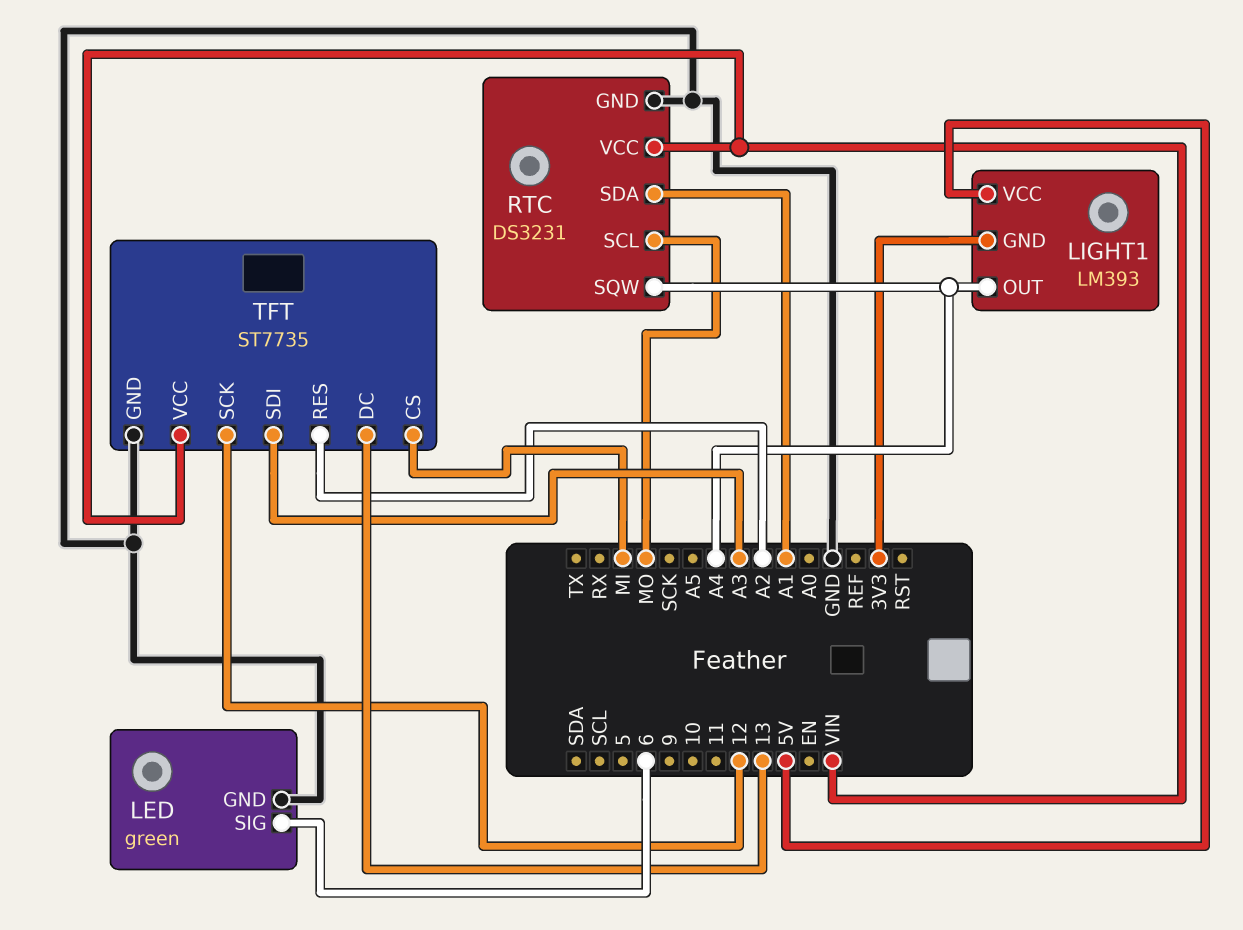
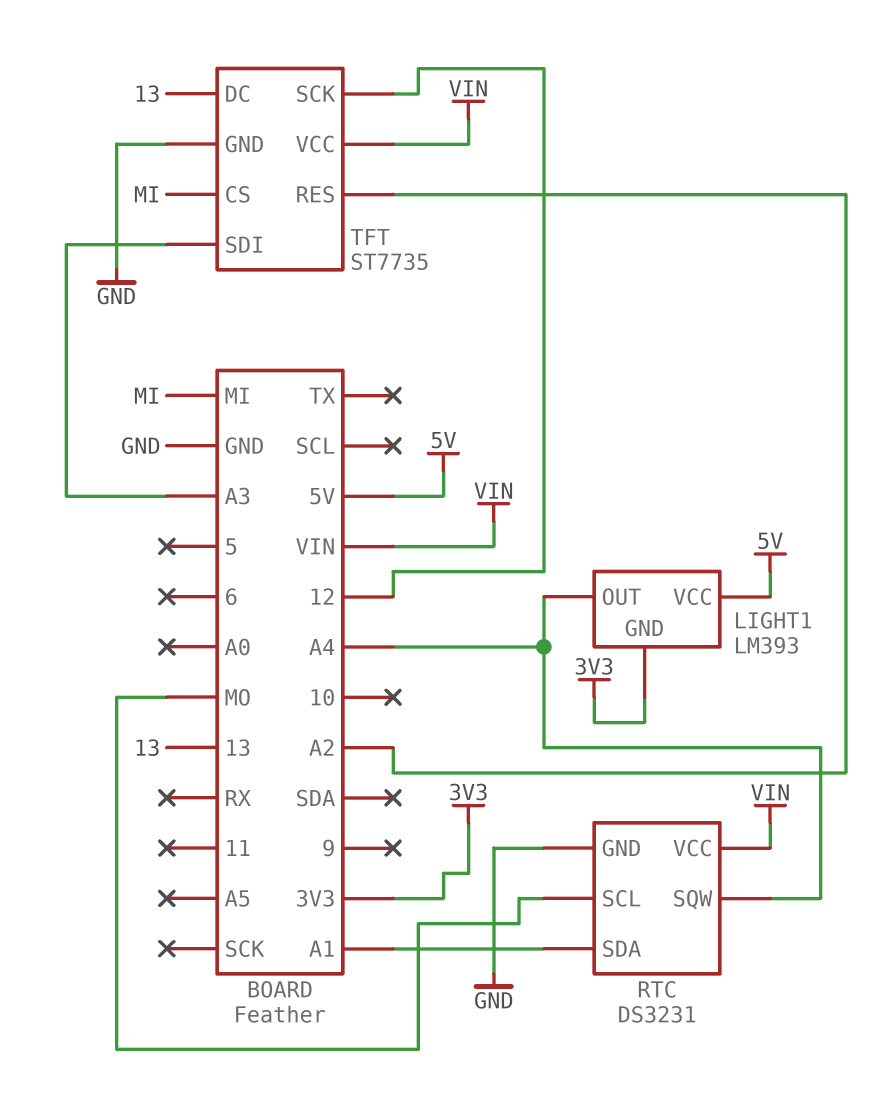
LED: green -> none
LED pin GND: GND -> none
LED pin SIG: 6 -> none

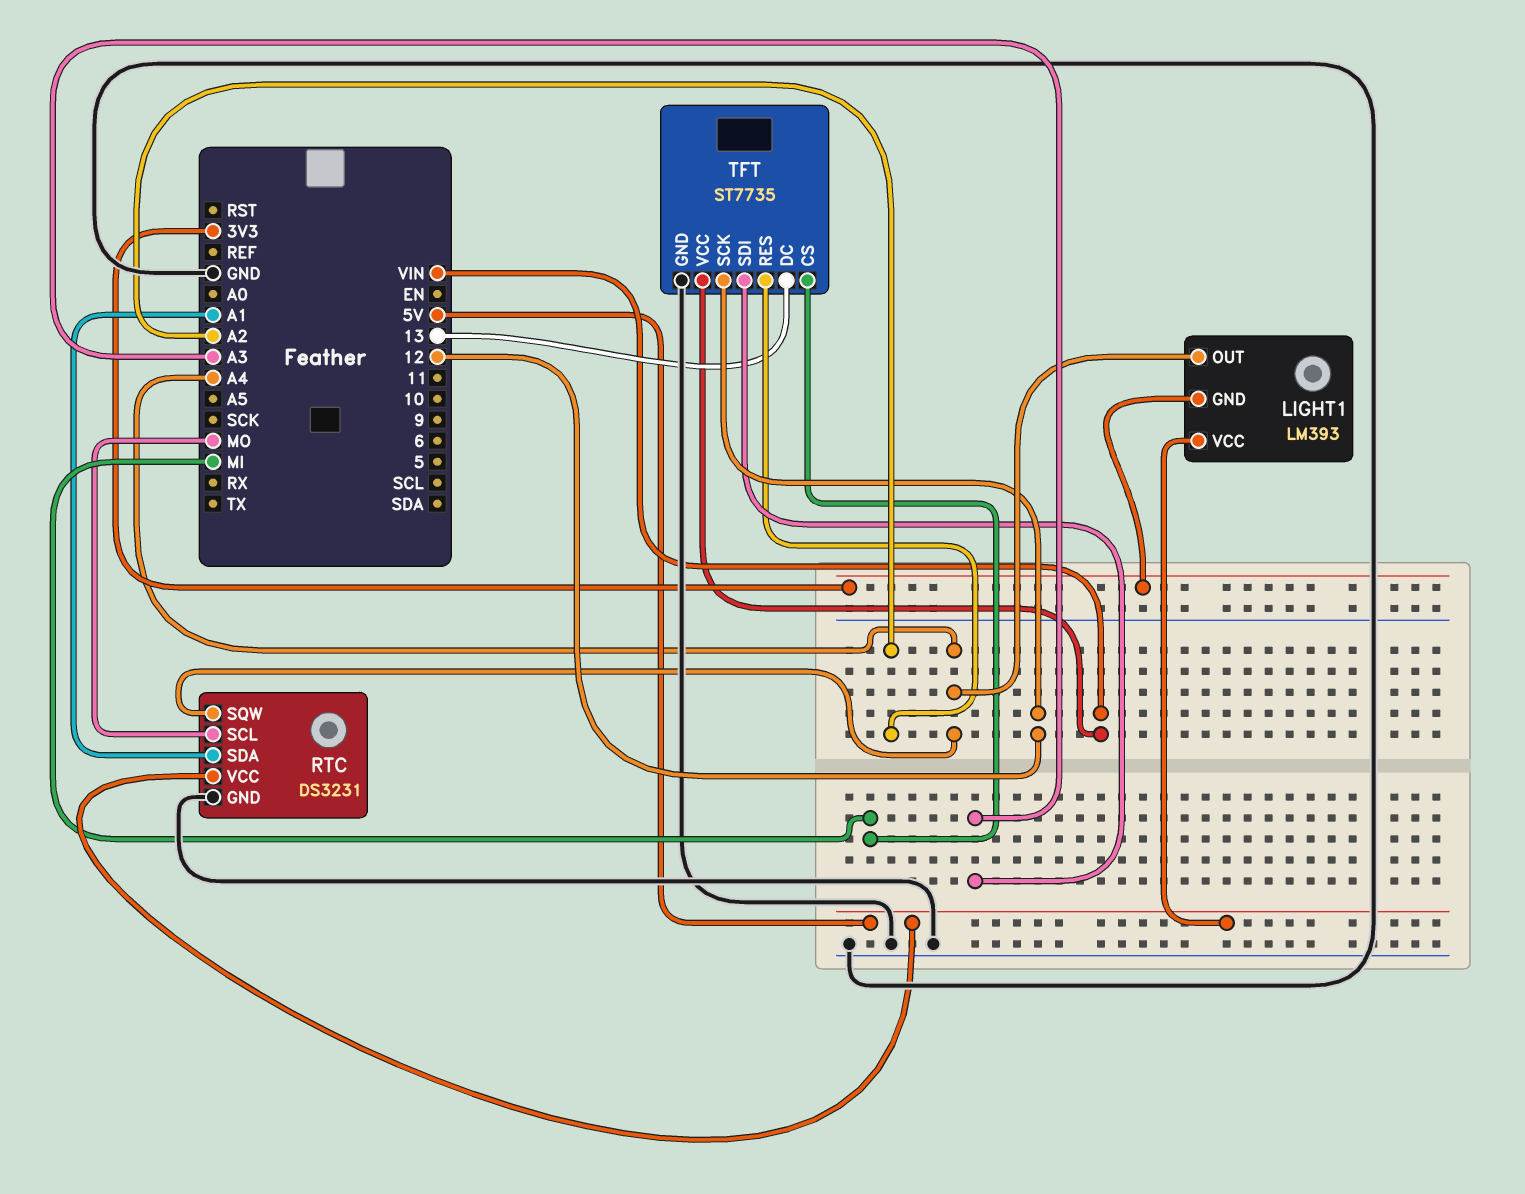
RTC pin VCC: VIN -> 5V

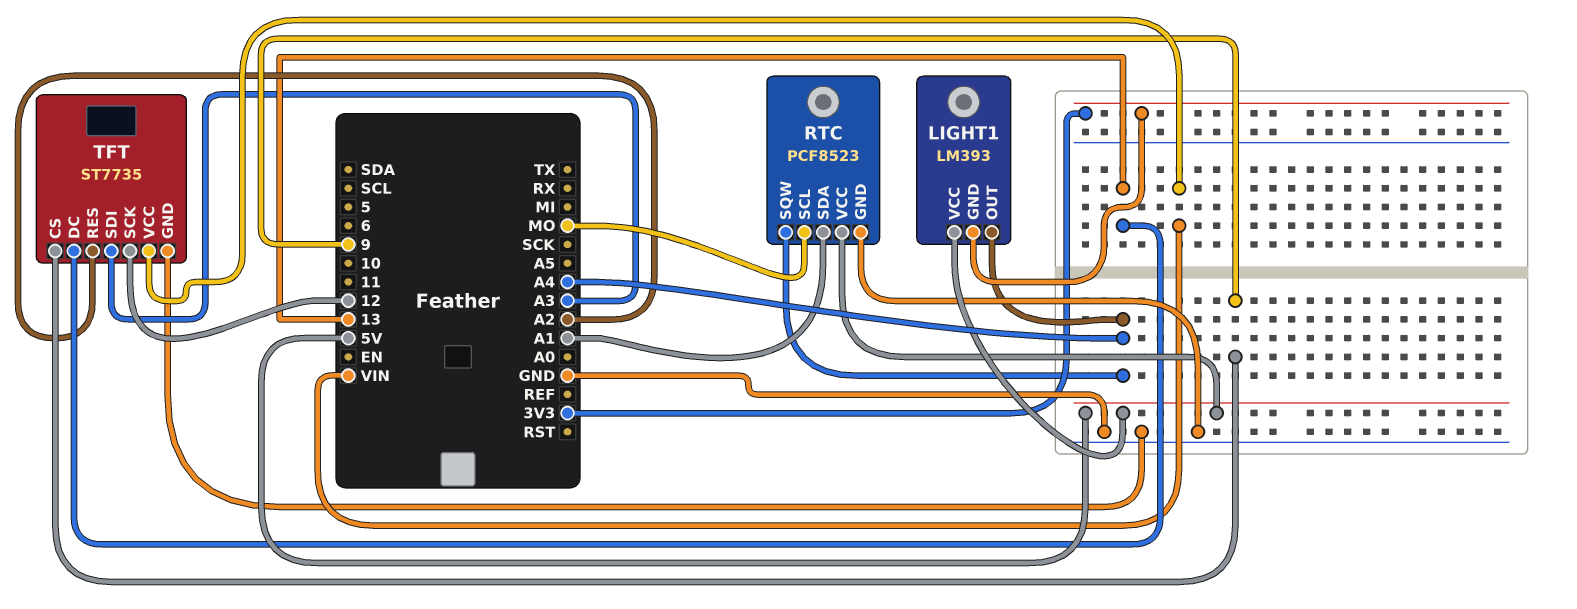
RTC: DS3231 -> PCF8523
TFT pin CS: MI -> 9

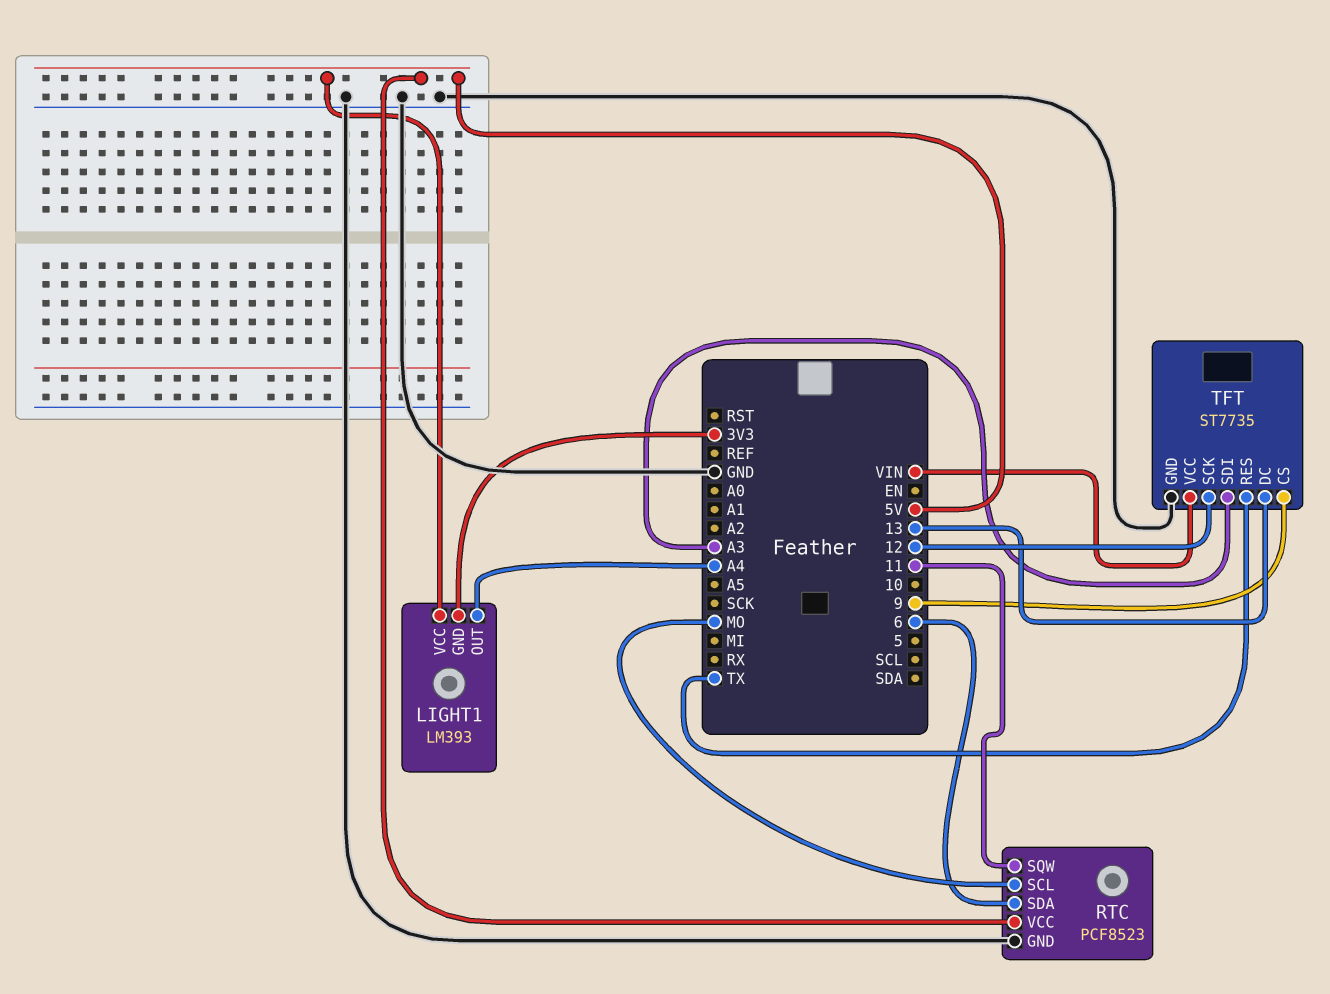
RTC pin SDA: A1 -> 6
RTC pin SQW: A4 -> 11
TFT pin RES: A2 -> TX

